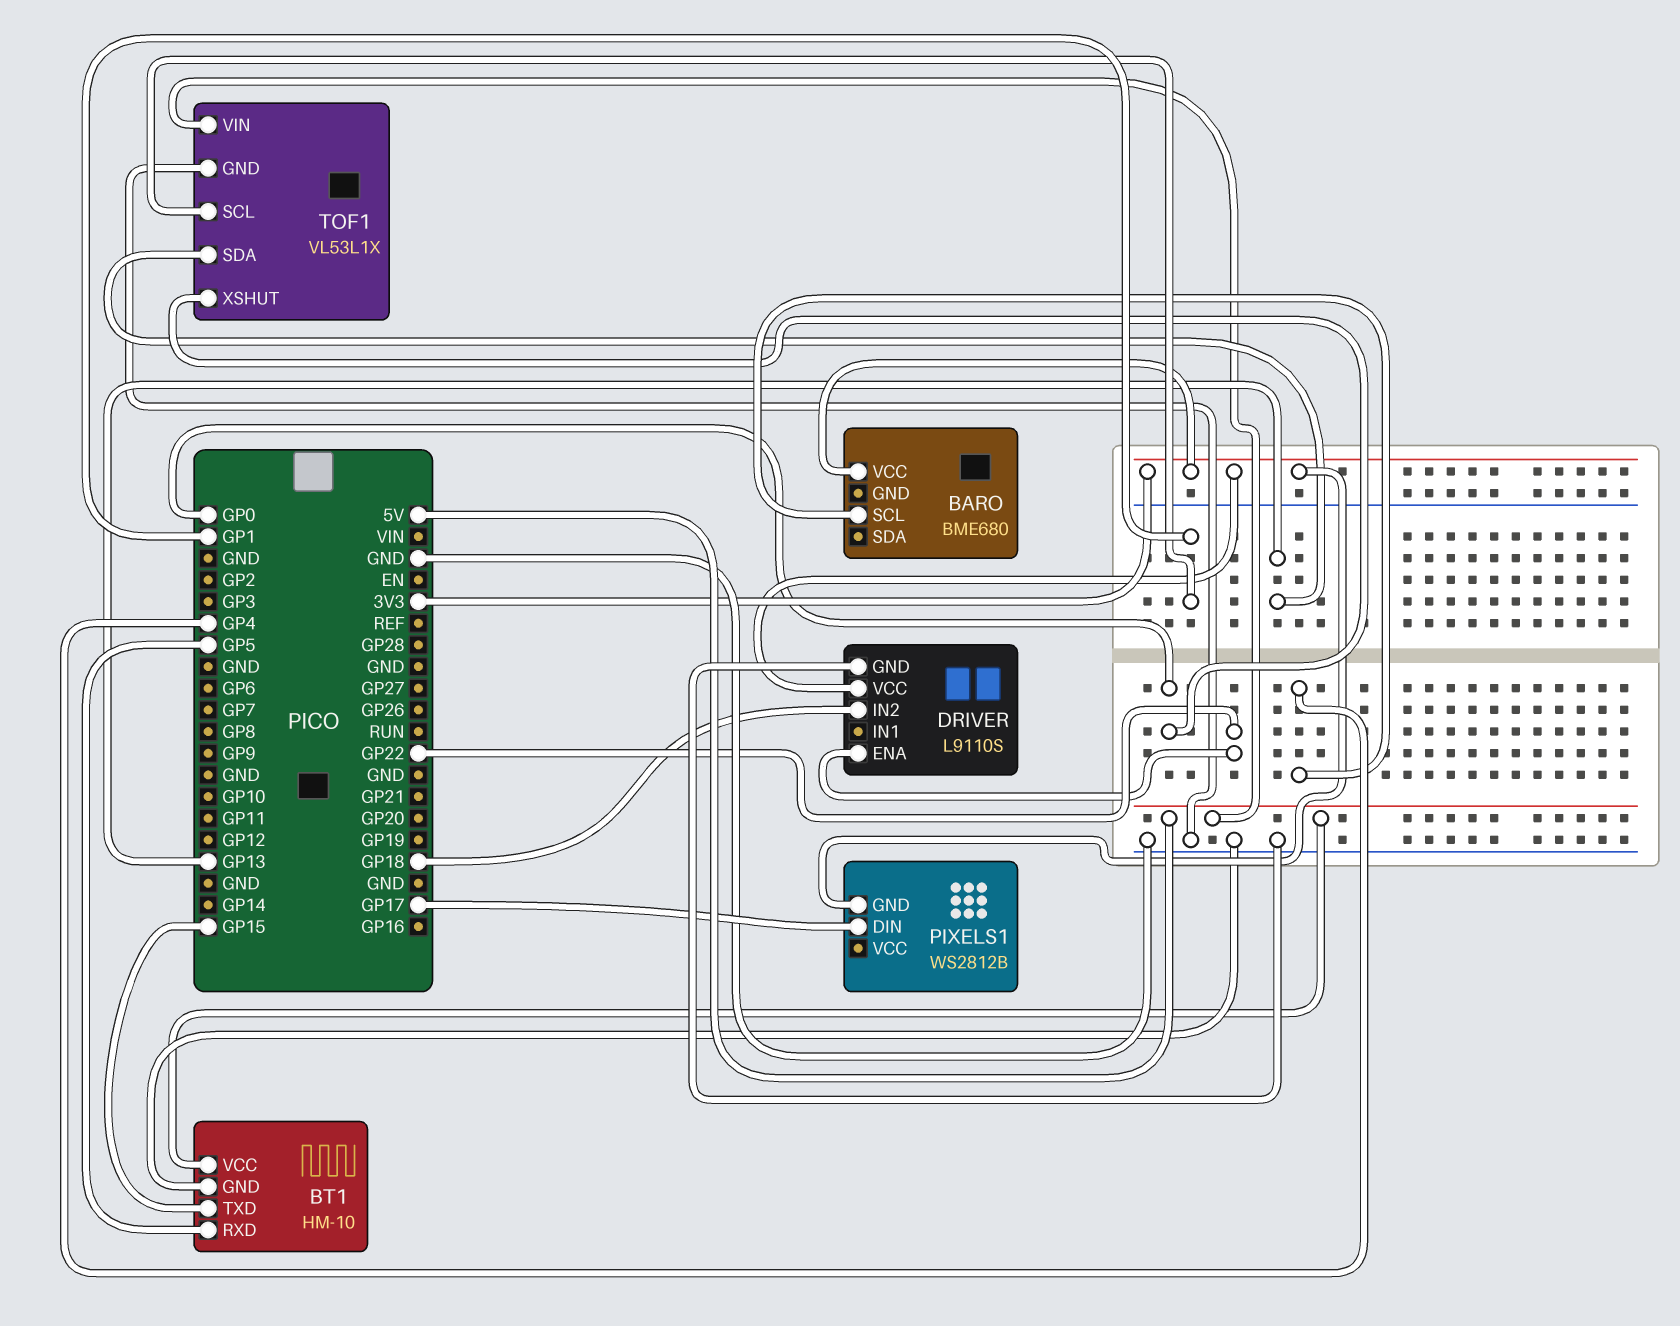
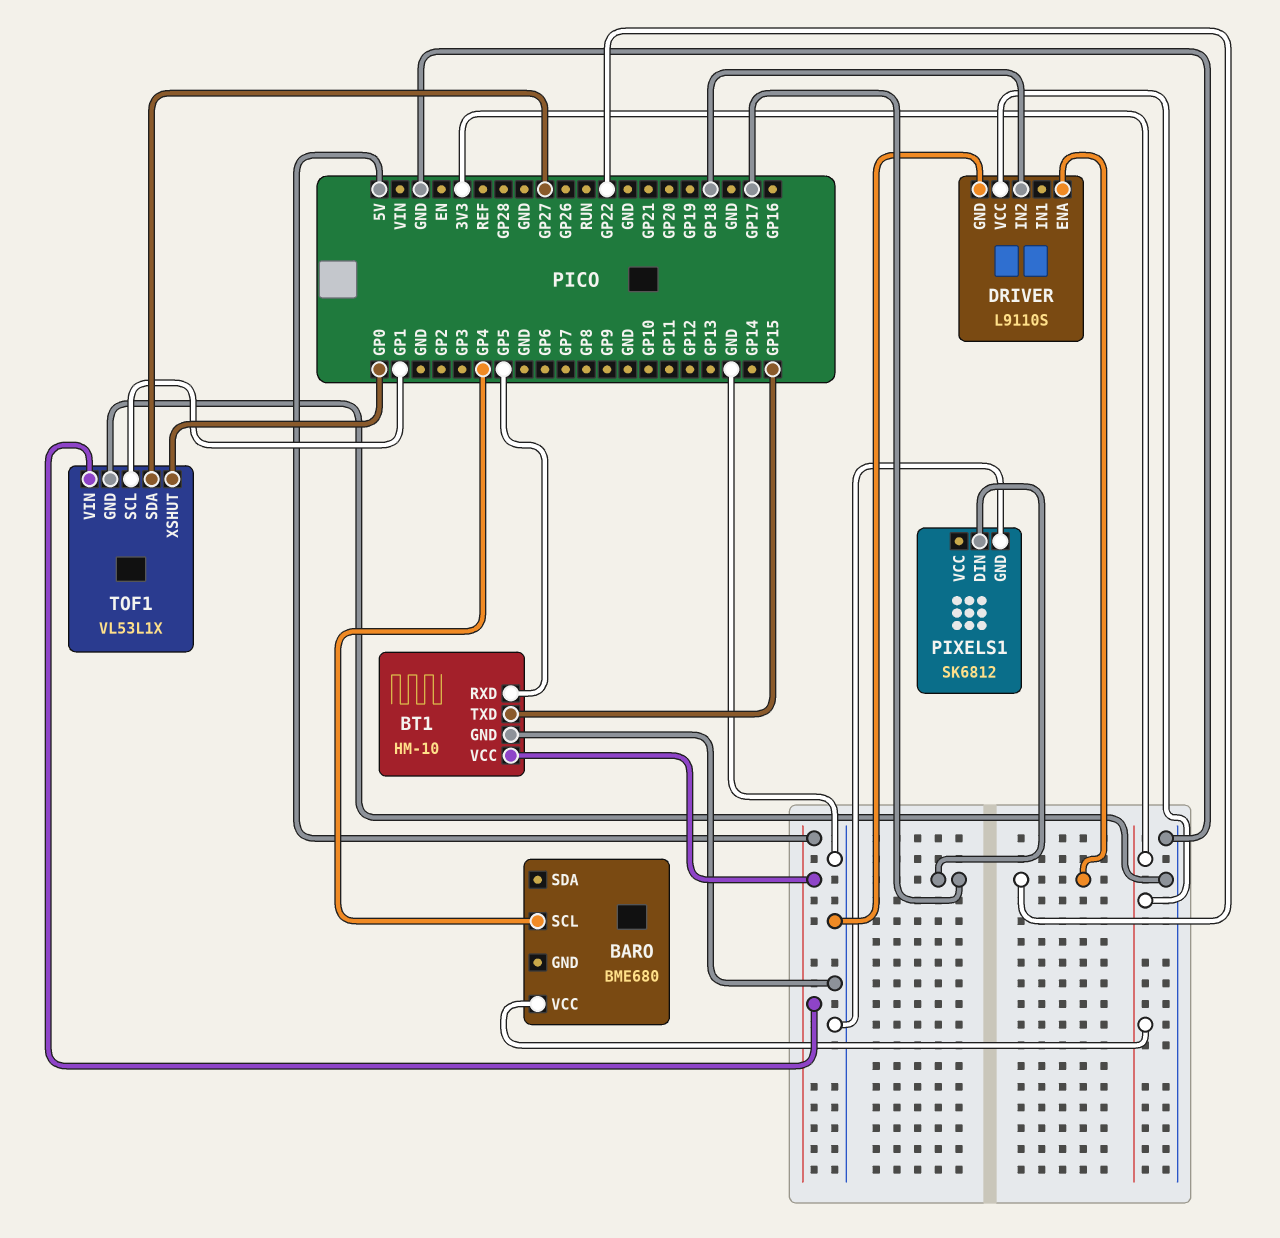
PIXELS1: WS2812B -> SK6812
PIXELS1 pin GND: 3V3 -> GND
TOF1 pin SDA: GP13 -> GP27

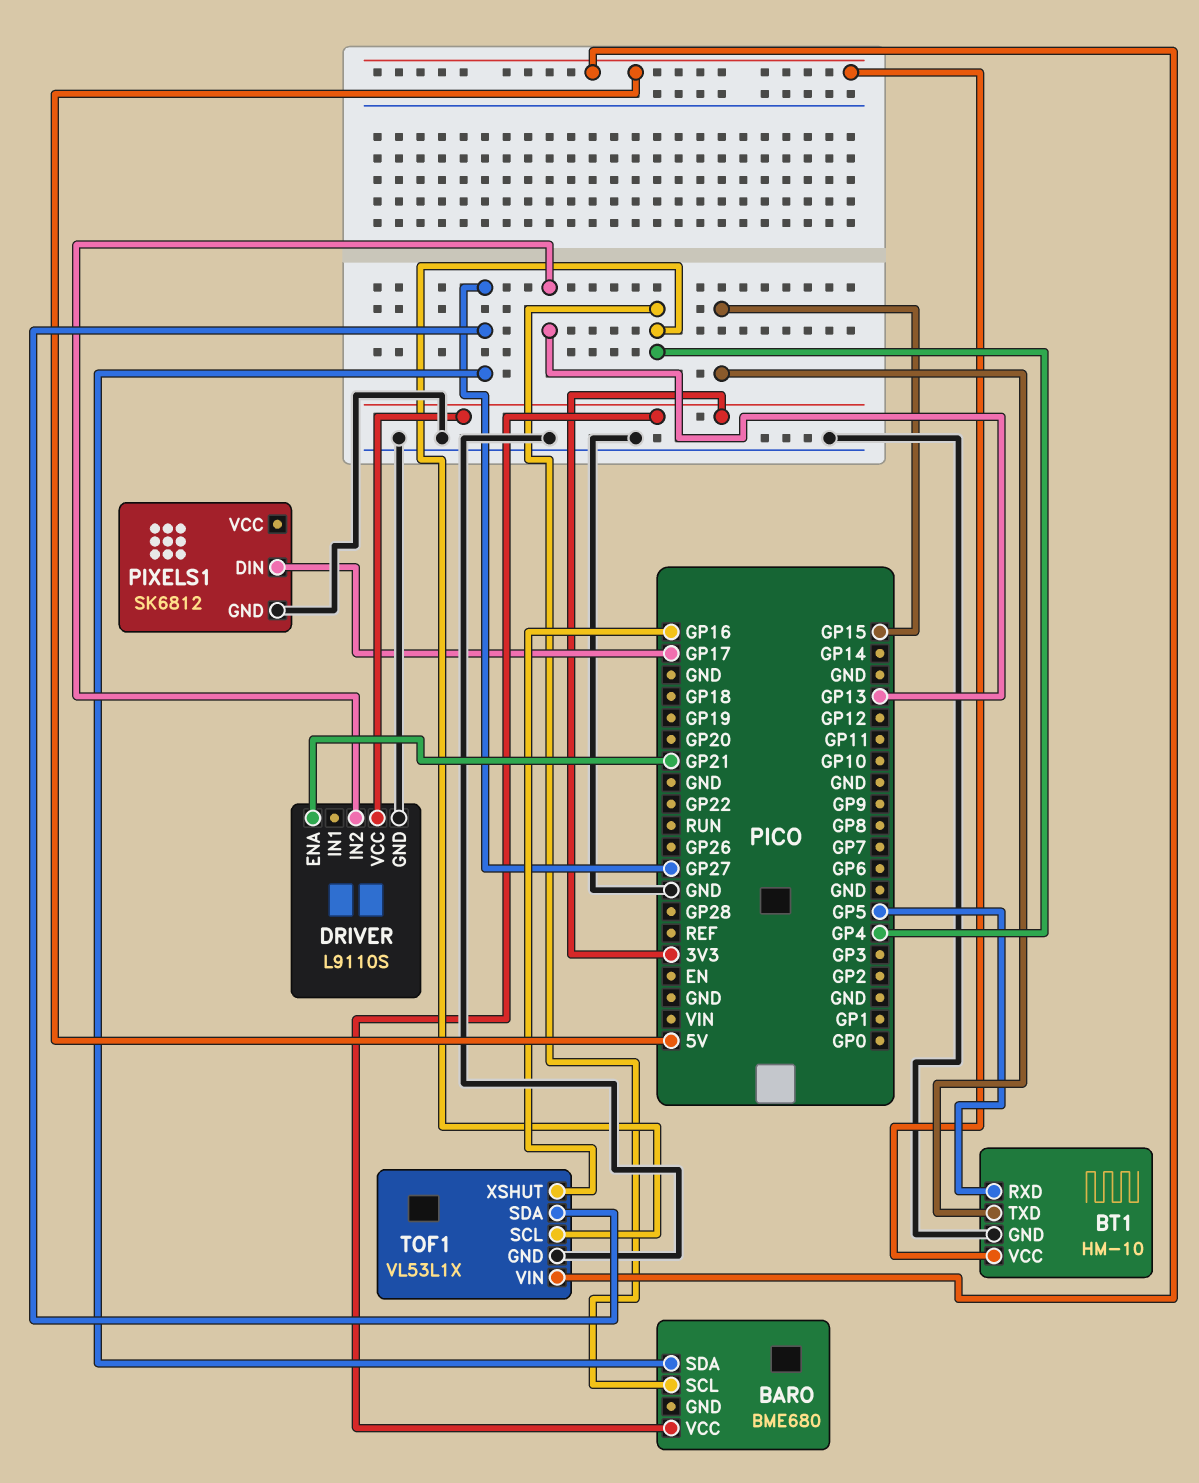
BARO pin SDA: none -> GP27
DRIVER pin ENA: GP22 -> GP21
DRIVER pin IN2: GP18 -> GP13
TOF1 pin SCL: GP1 -> GP4
TOF1 pin XSHUT: GP0 -> GP16

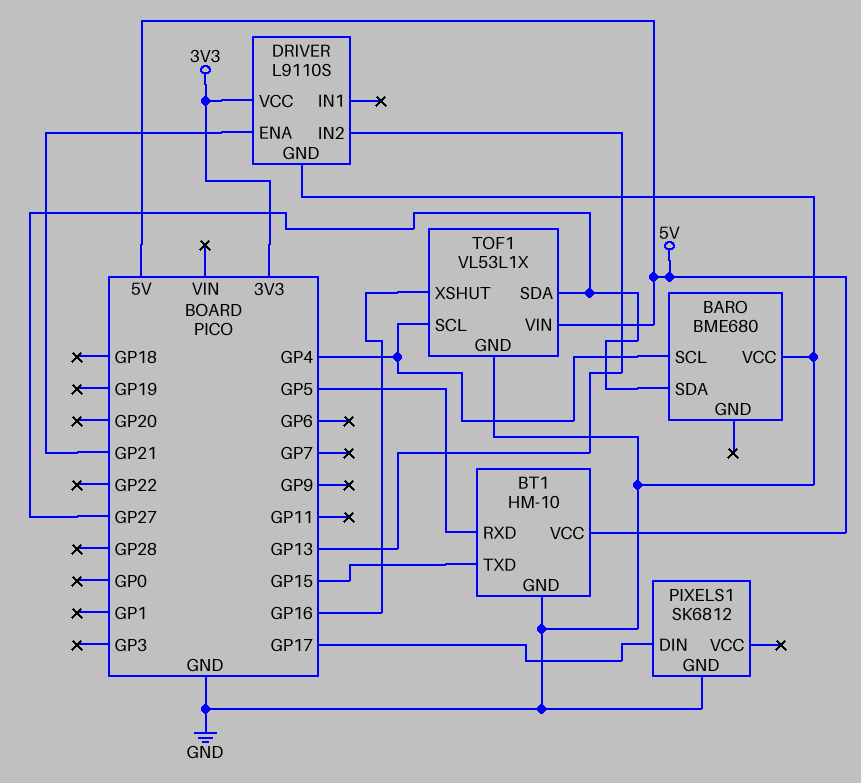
BARO pin VCC: 3V3 -> GND

